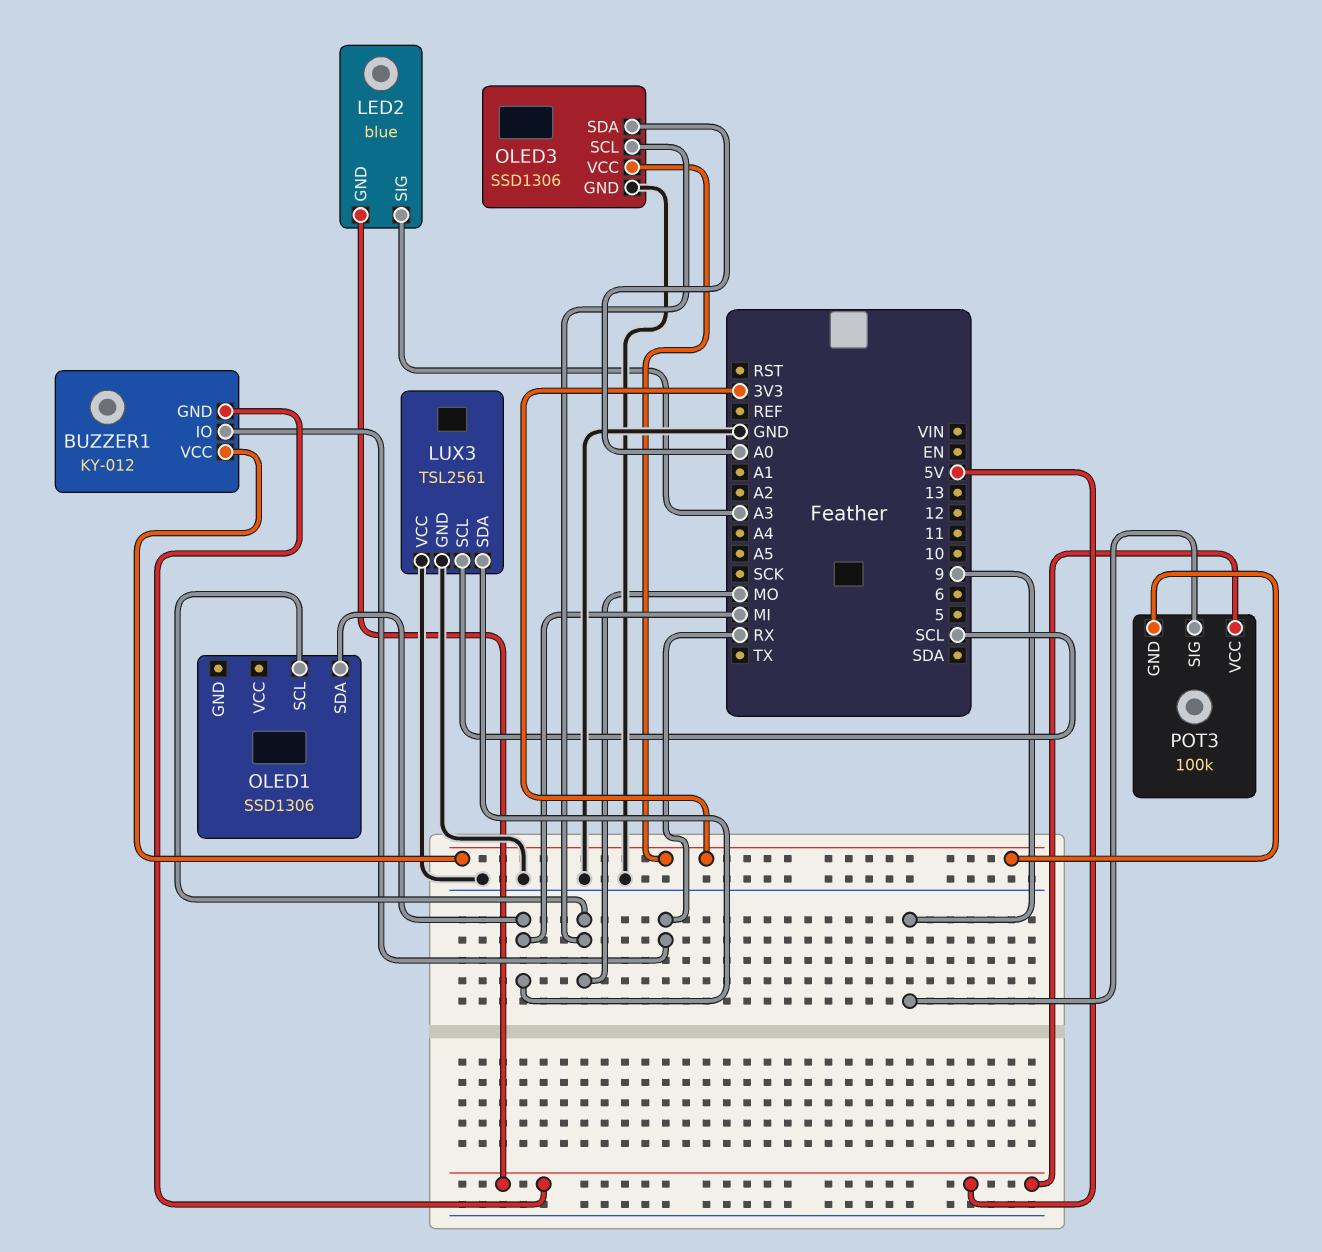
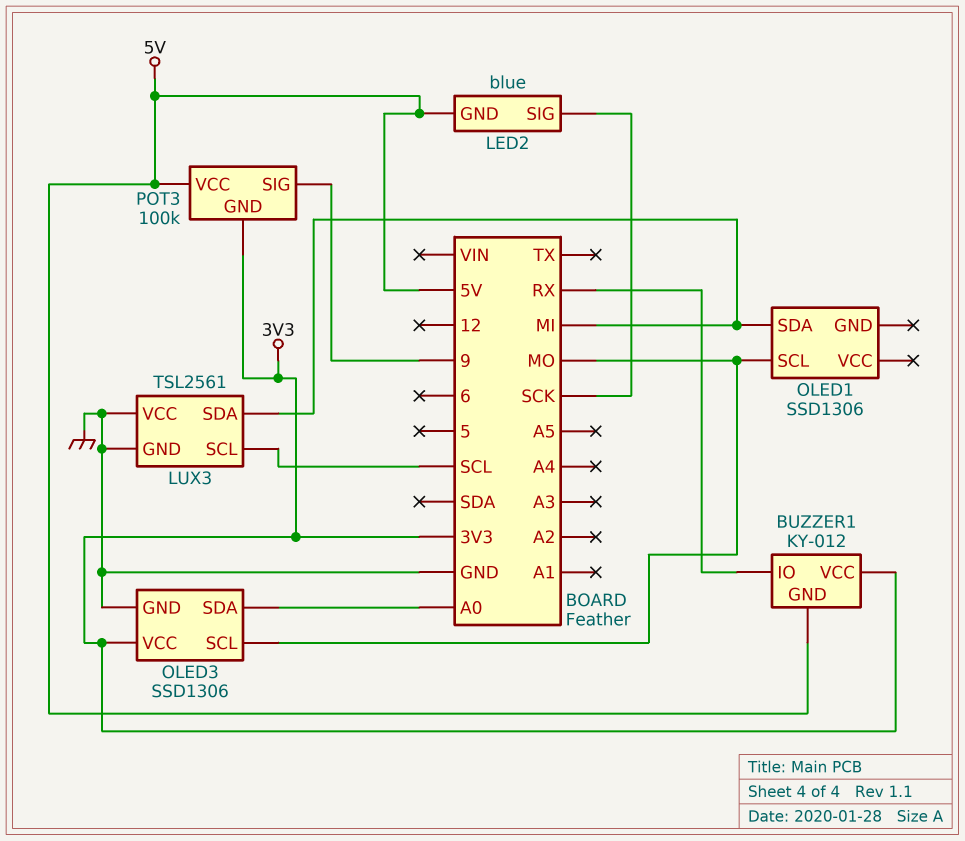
LED2 pin SIG: A3 -> SCK

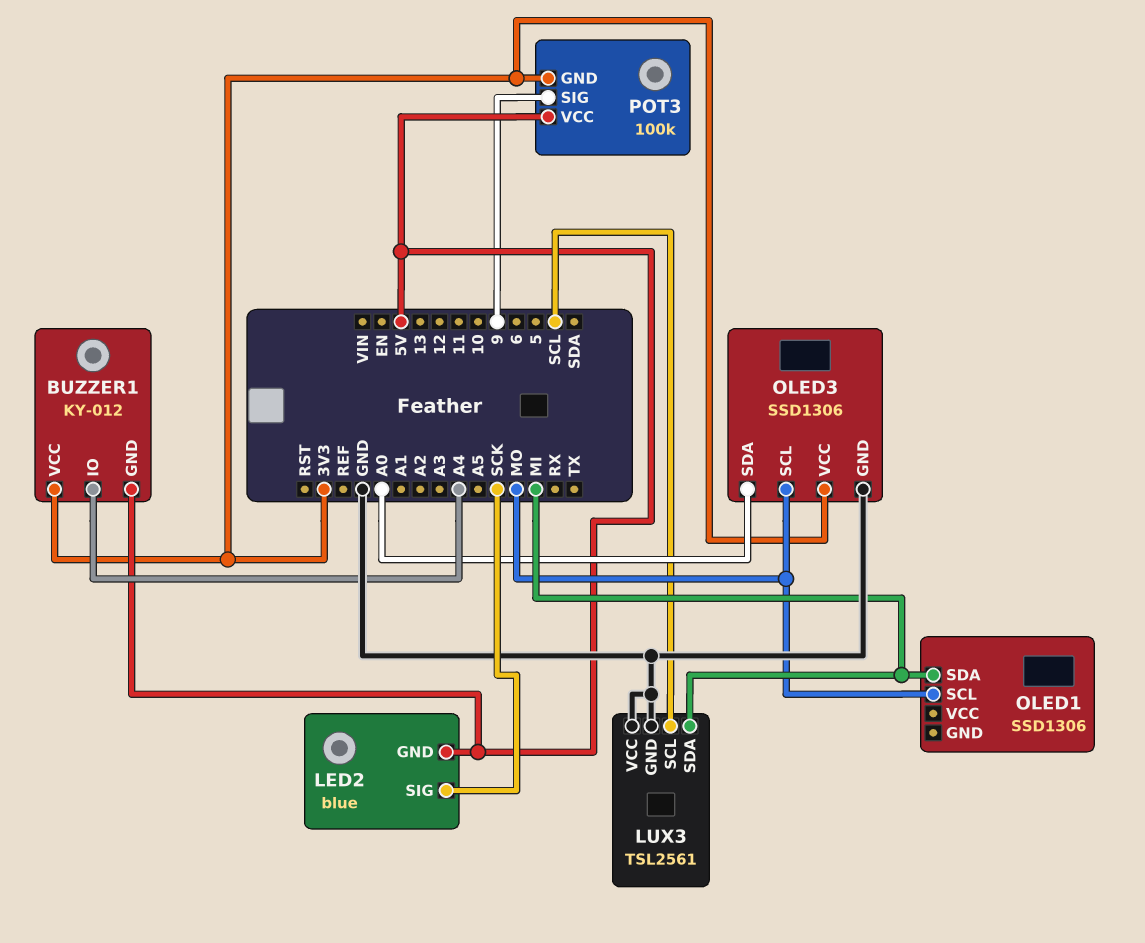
BUZZER1 pin IO: RX -> A4

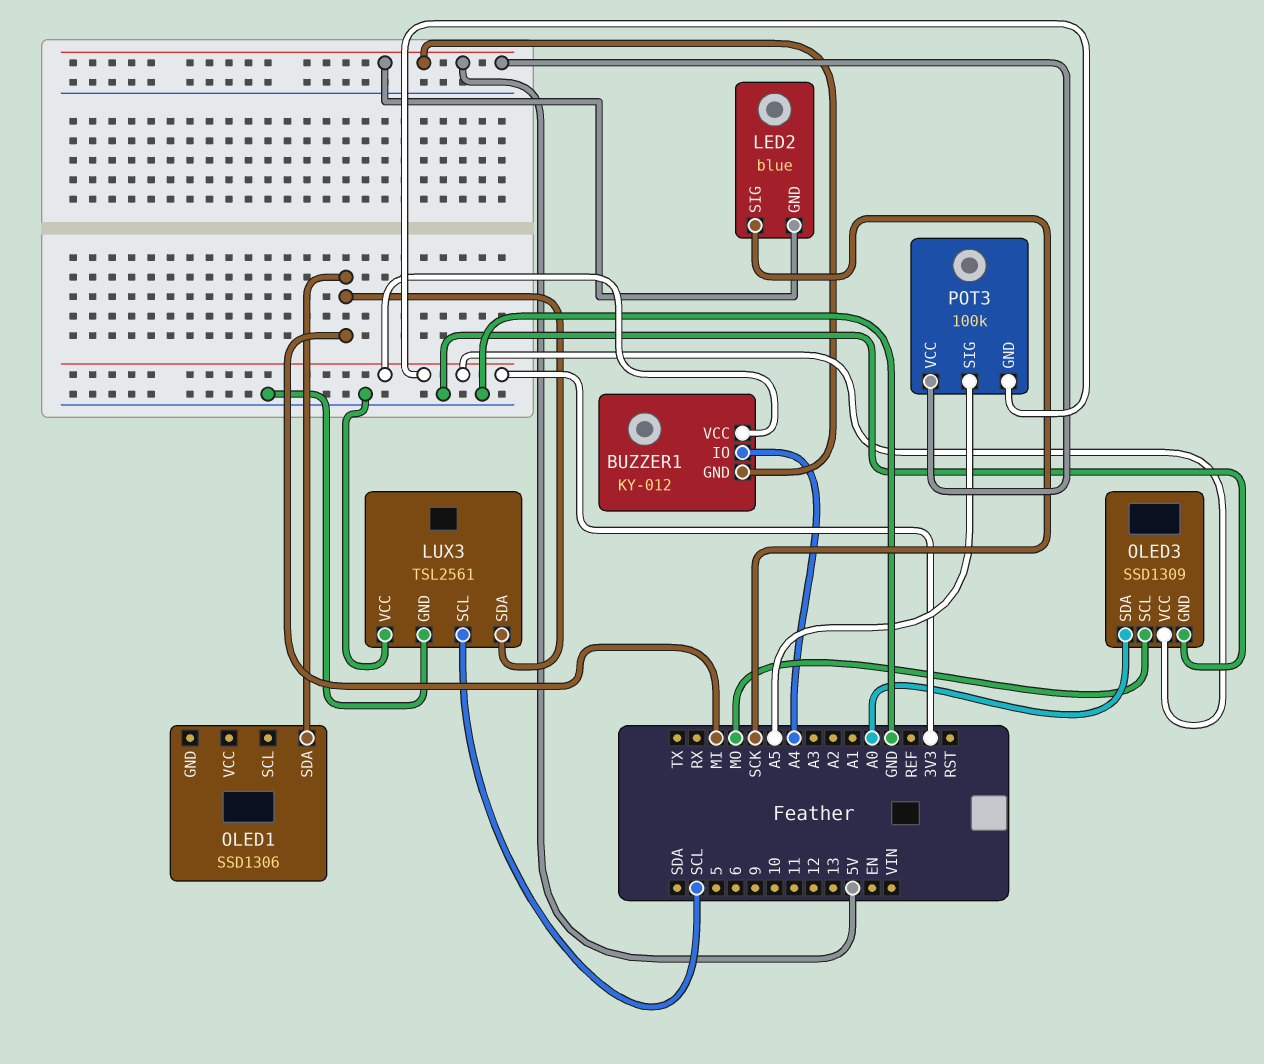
OLED1 pin SCL: MO -> none
OLED3: SSD1306 -> SSD1309
POT3 pin SIG: 9 -> A5

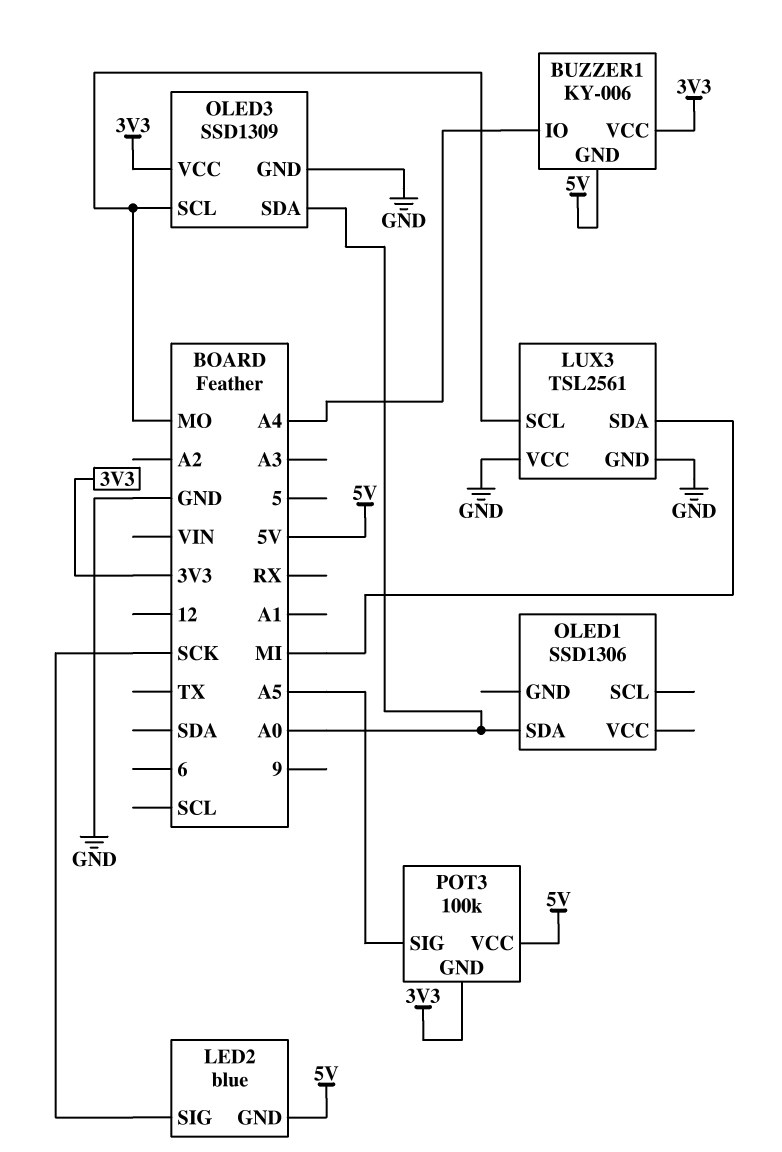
BUZZER1: KY-012 -> KY-006
LUX3 pin SCL: SCL -> MO
OLED1 pin SDA: MI -> A0

